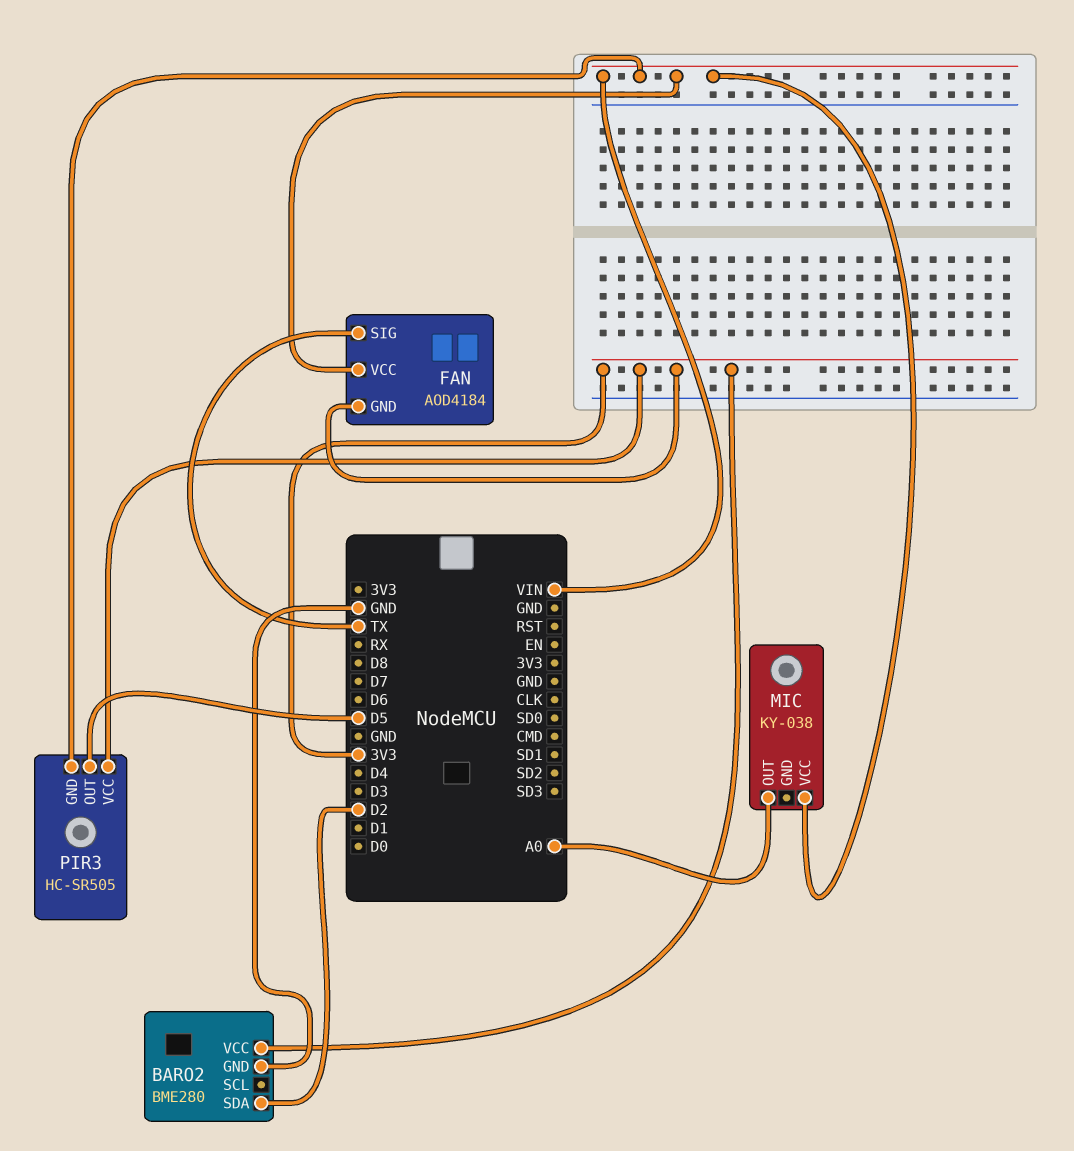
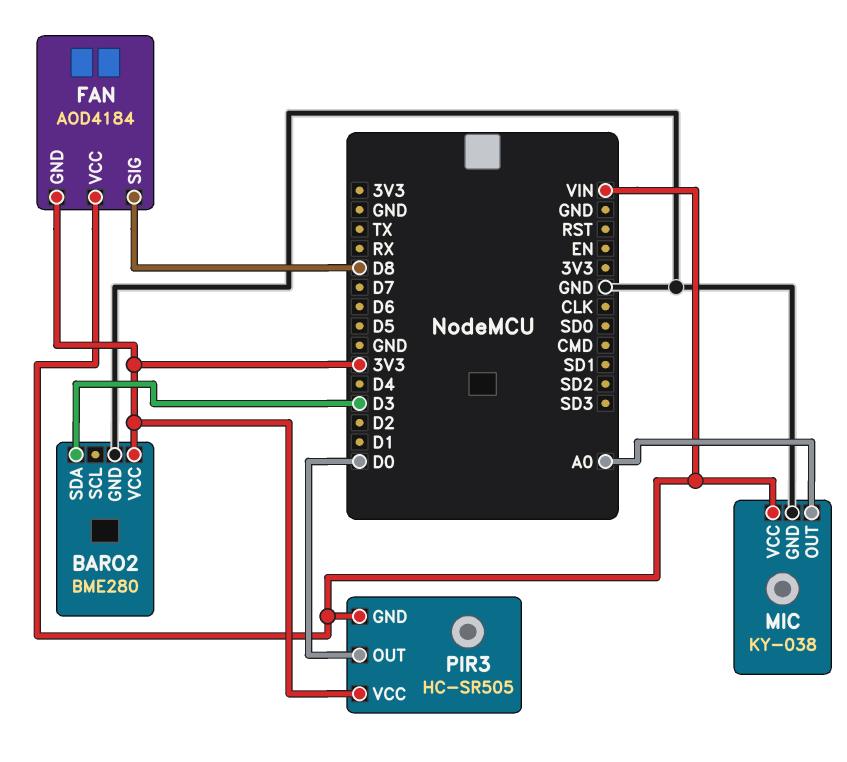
BARO2 pin SDA: D2 -> D3
FAN pin SIG: TX -> D8
MIC pin GND: none -> GND
PIR3 pin OUT: D5 -> D0

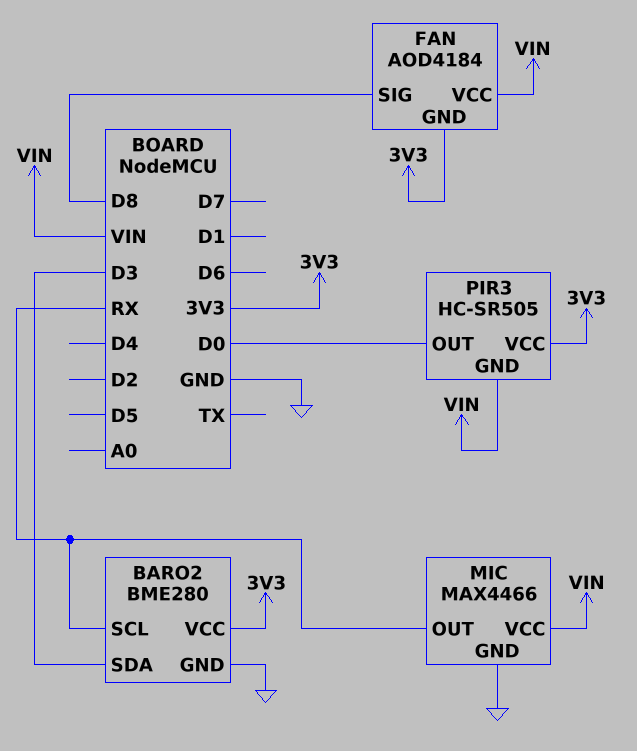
BARO2 pin SCL: none -> RX
MIC: KY-038 -> MAX4466
MIC pin OUT: A0 -> RX

